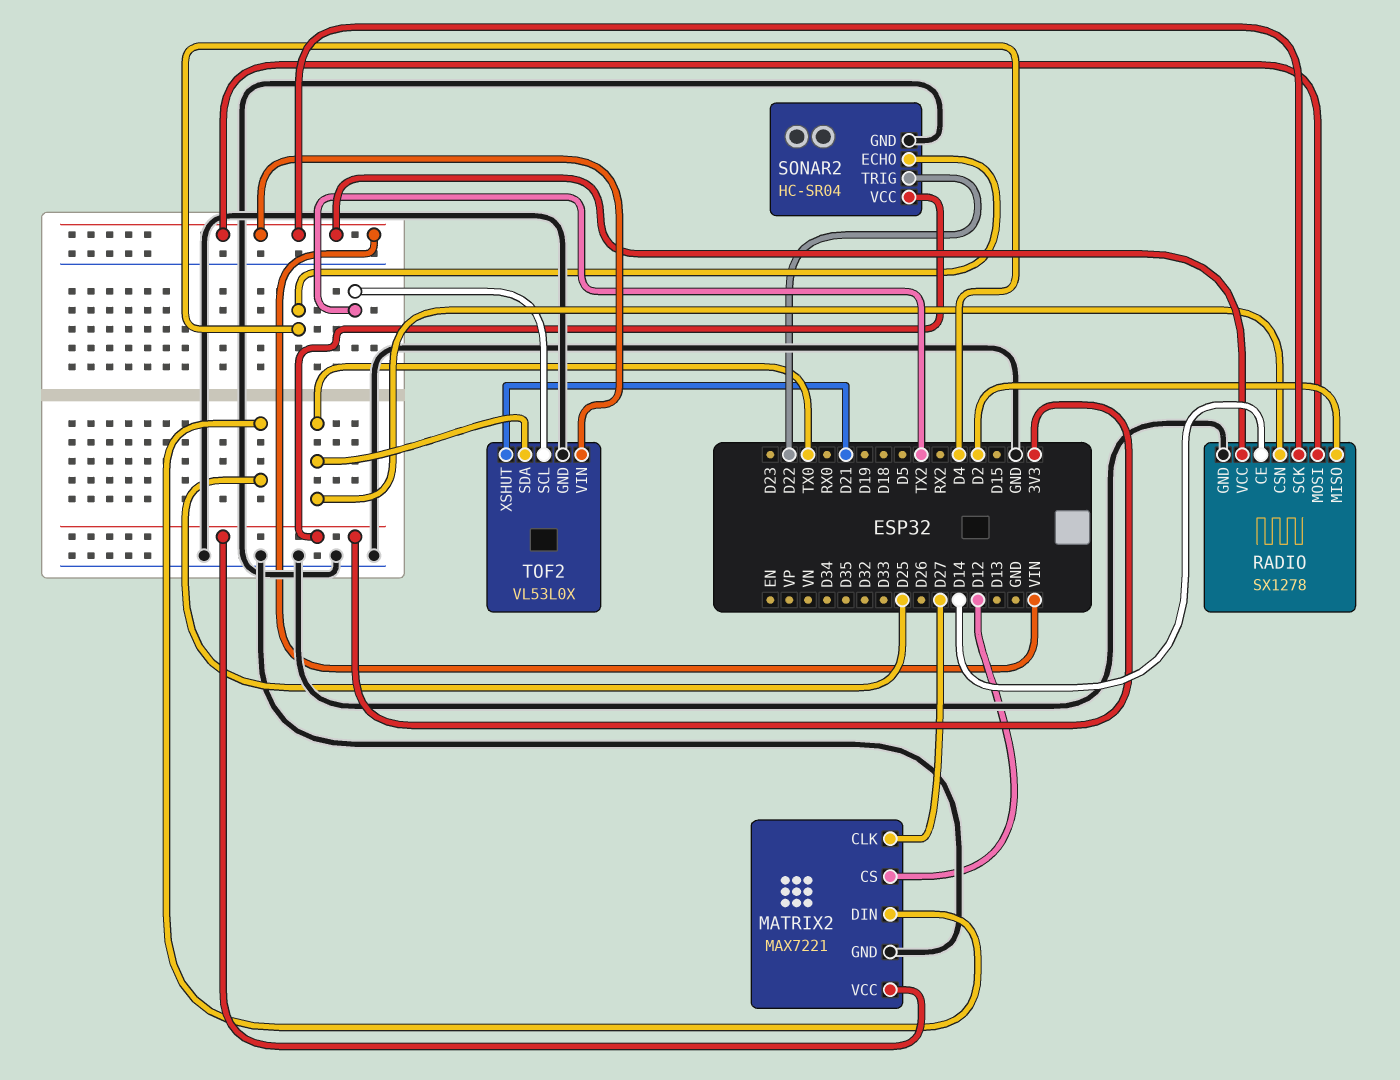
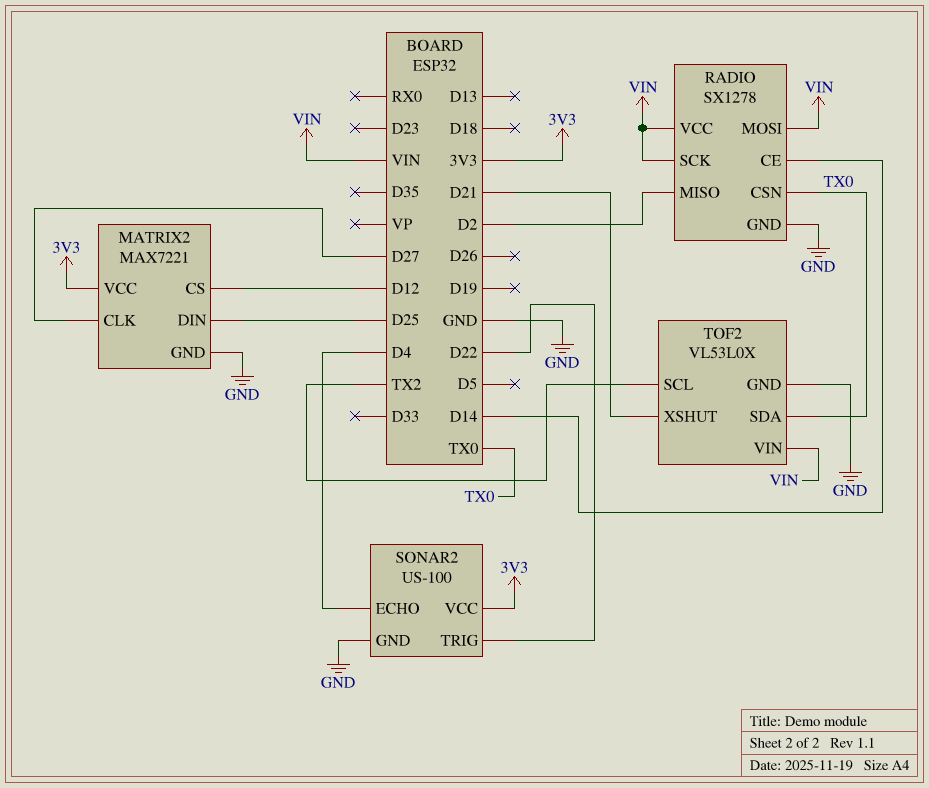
SONAR2: HC-SR04 -> US-100

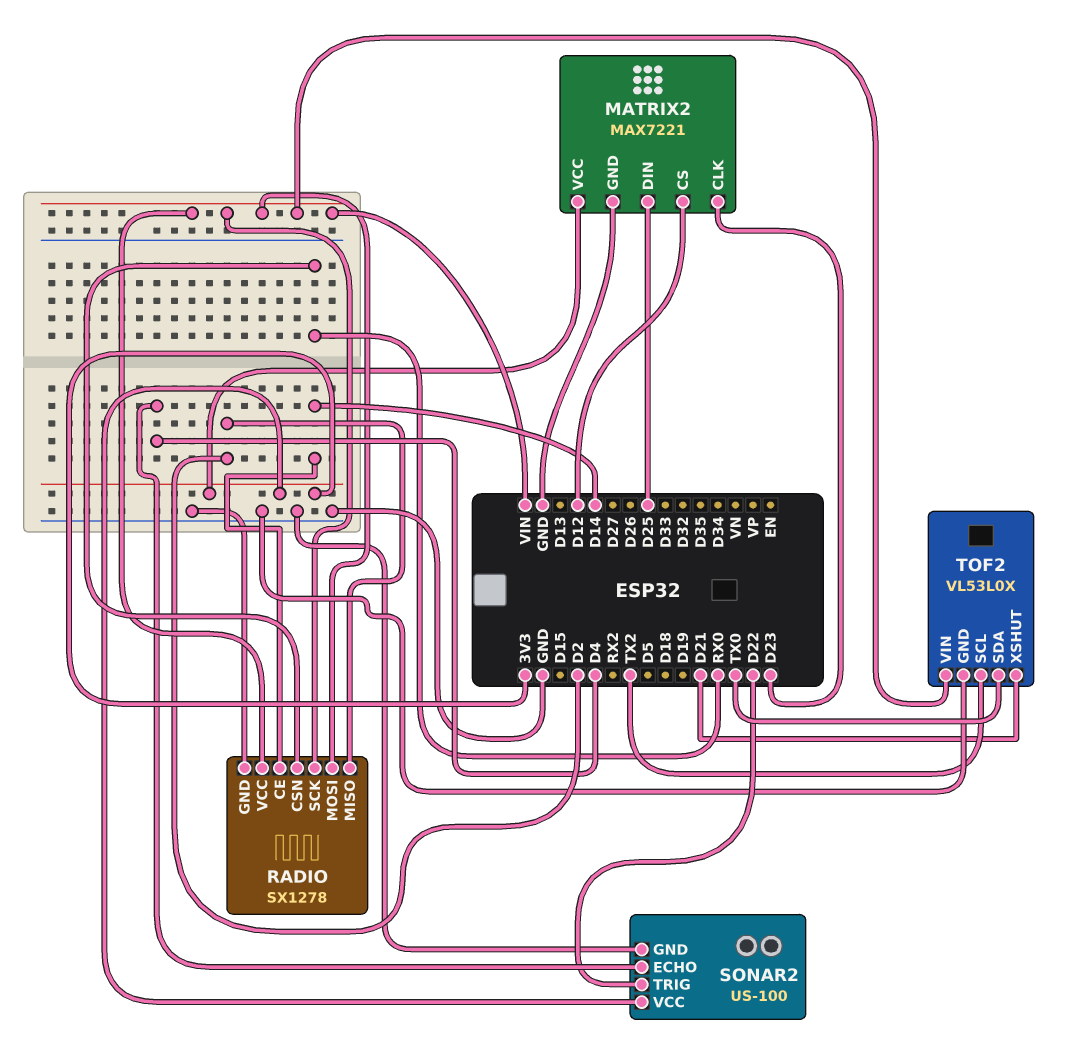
MATRIX2 pin CLK: D27 -> D23
RADIO pin CSN: TX0 -> RX0

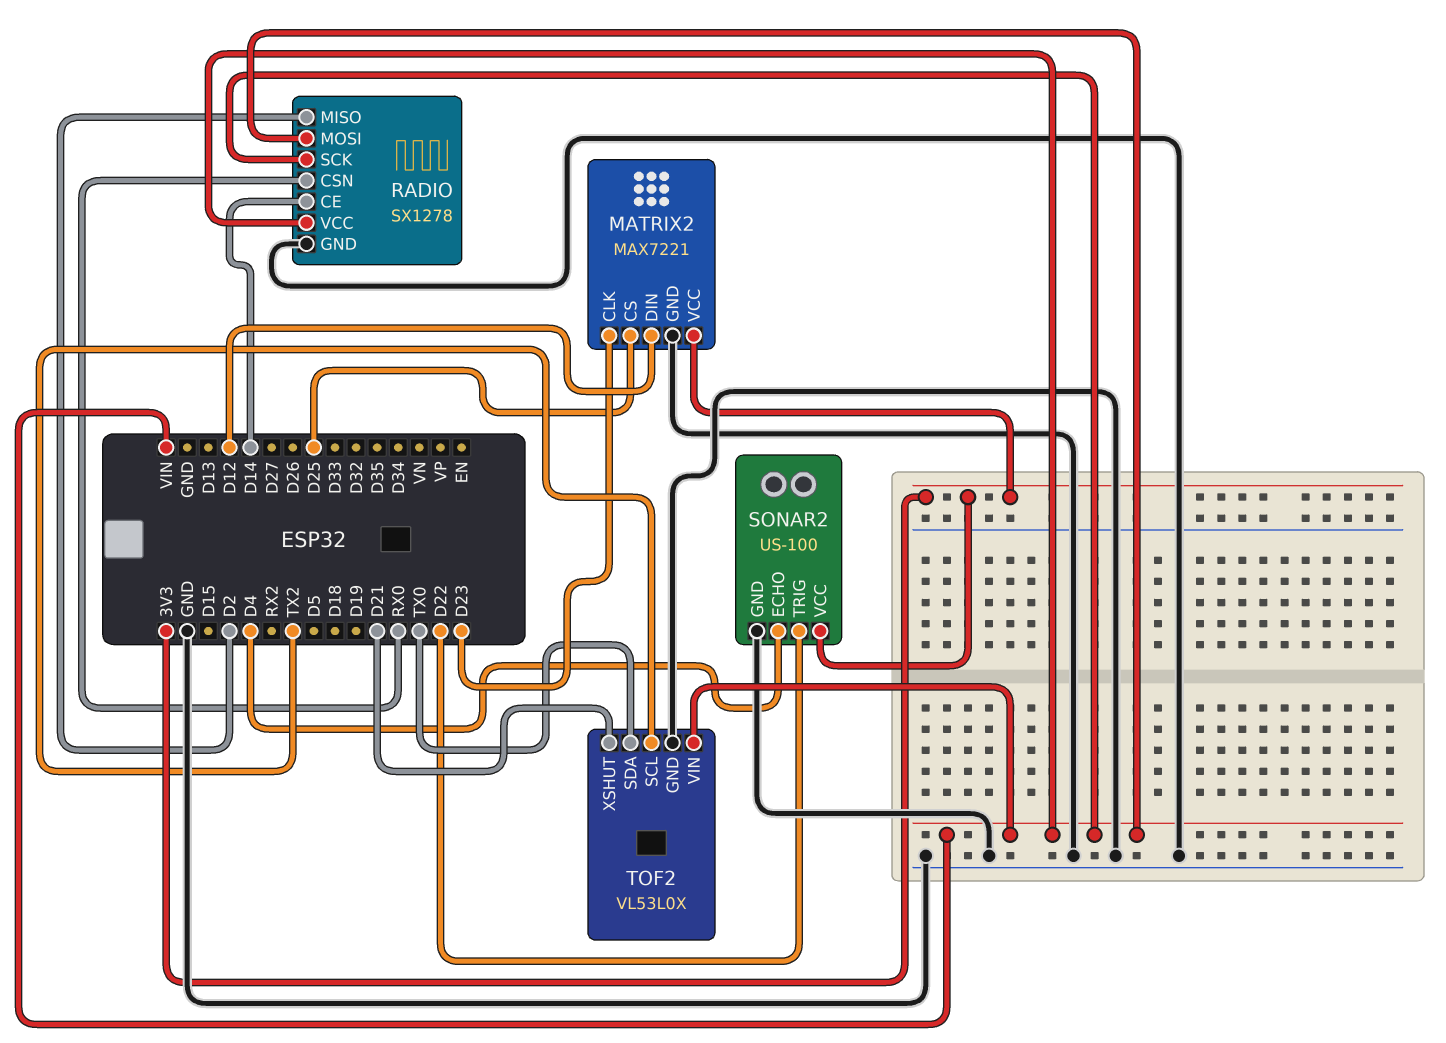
MATRIX2 pin CS: D12 -> D25
MATRIX2 pin DIN: D25 -> D12

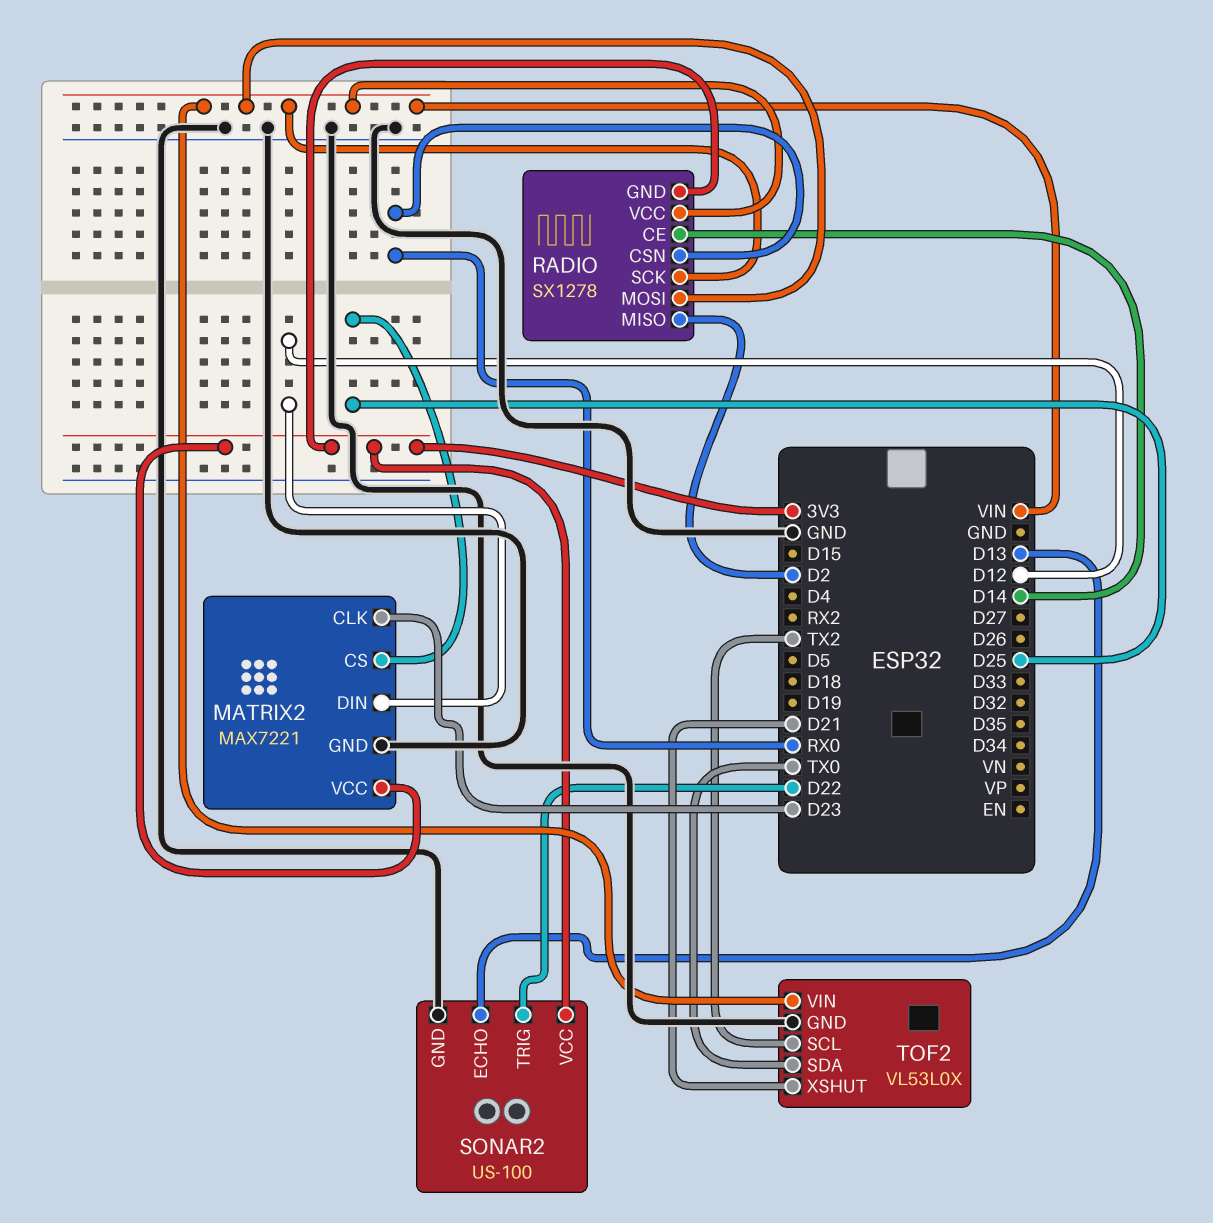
RADIO pin GND: GND -> 3V3
SONAR2 pin ECHO: D4 -> D13

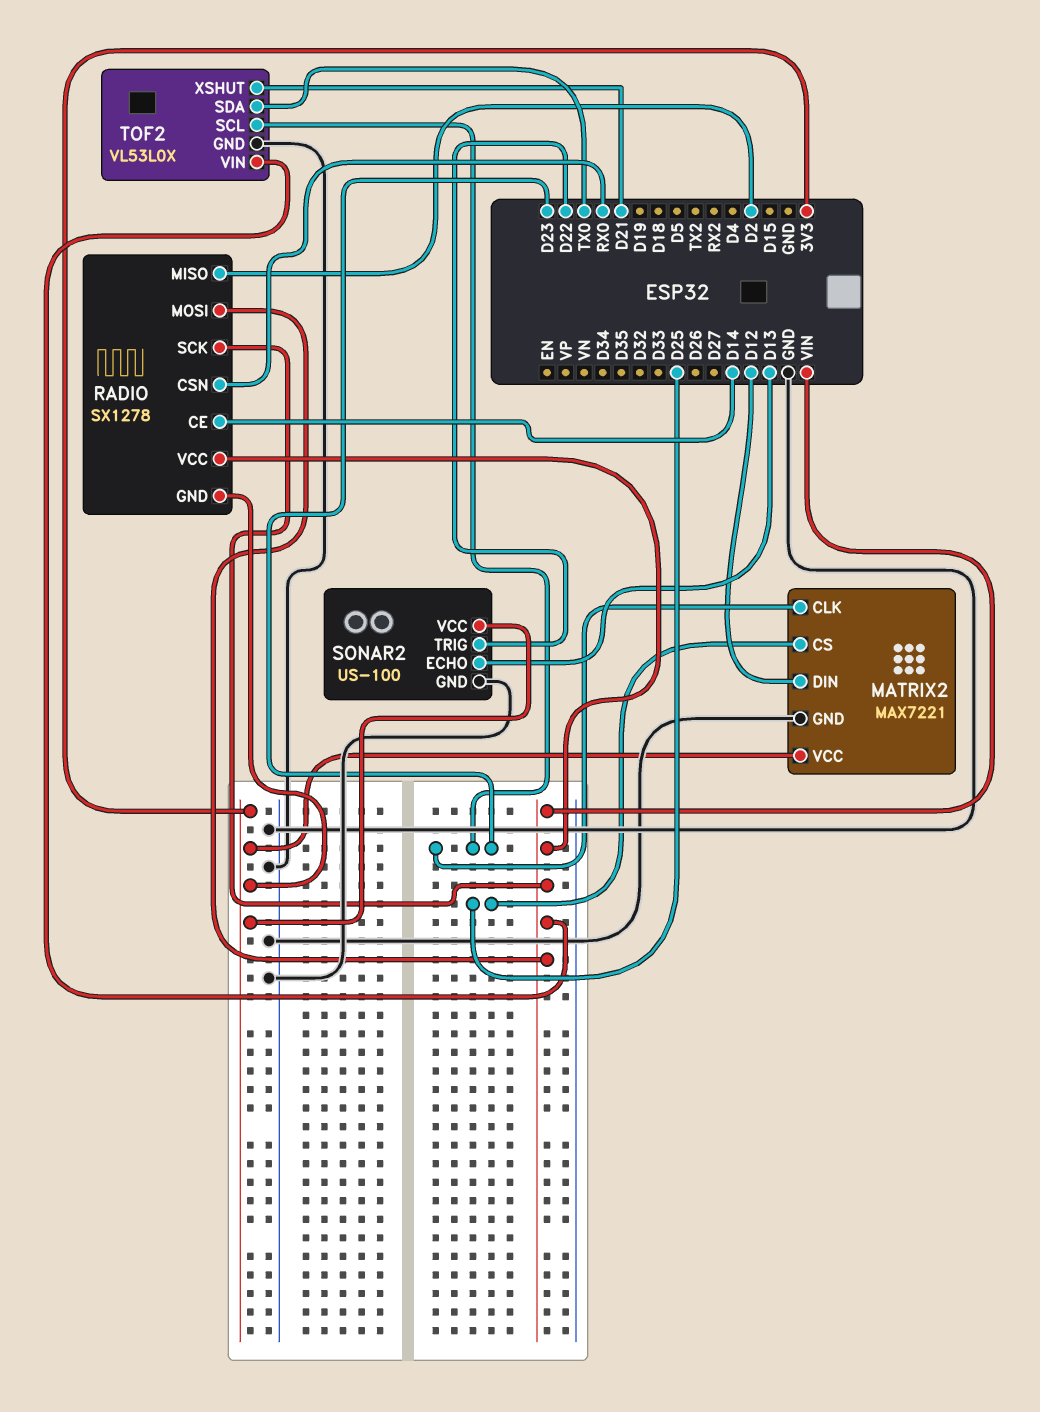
TOF2 pin SCL: TX2 -> D23

